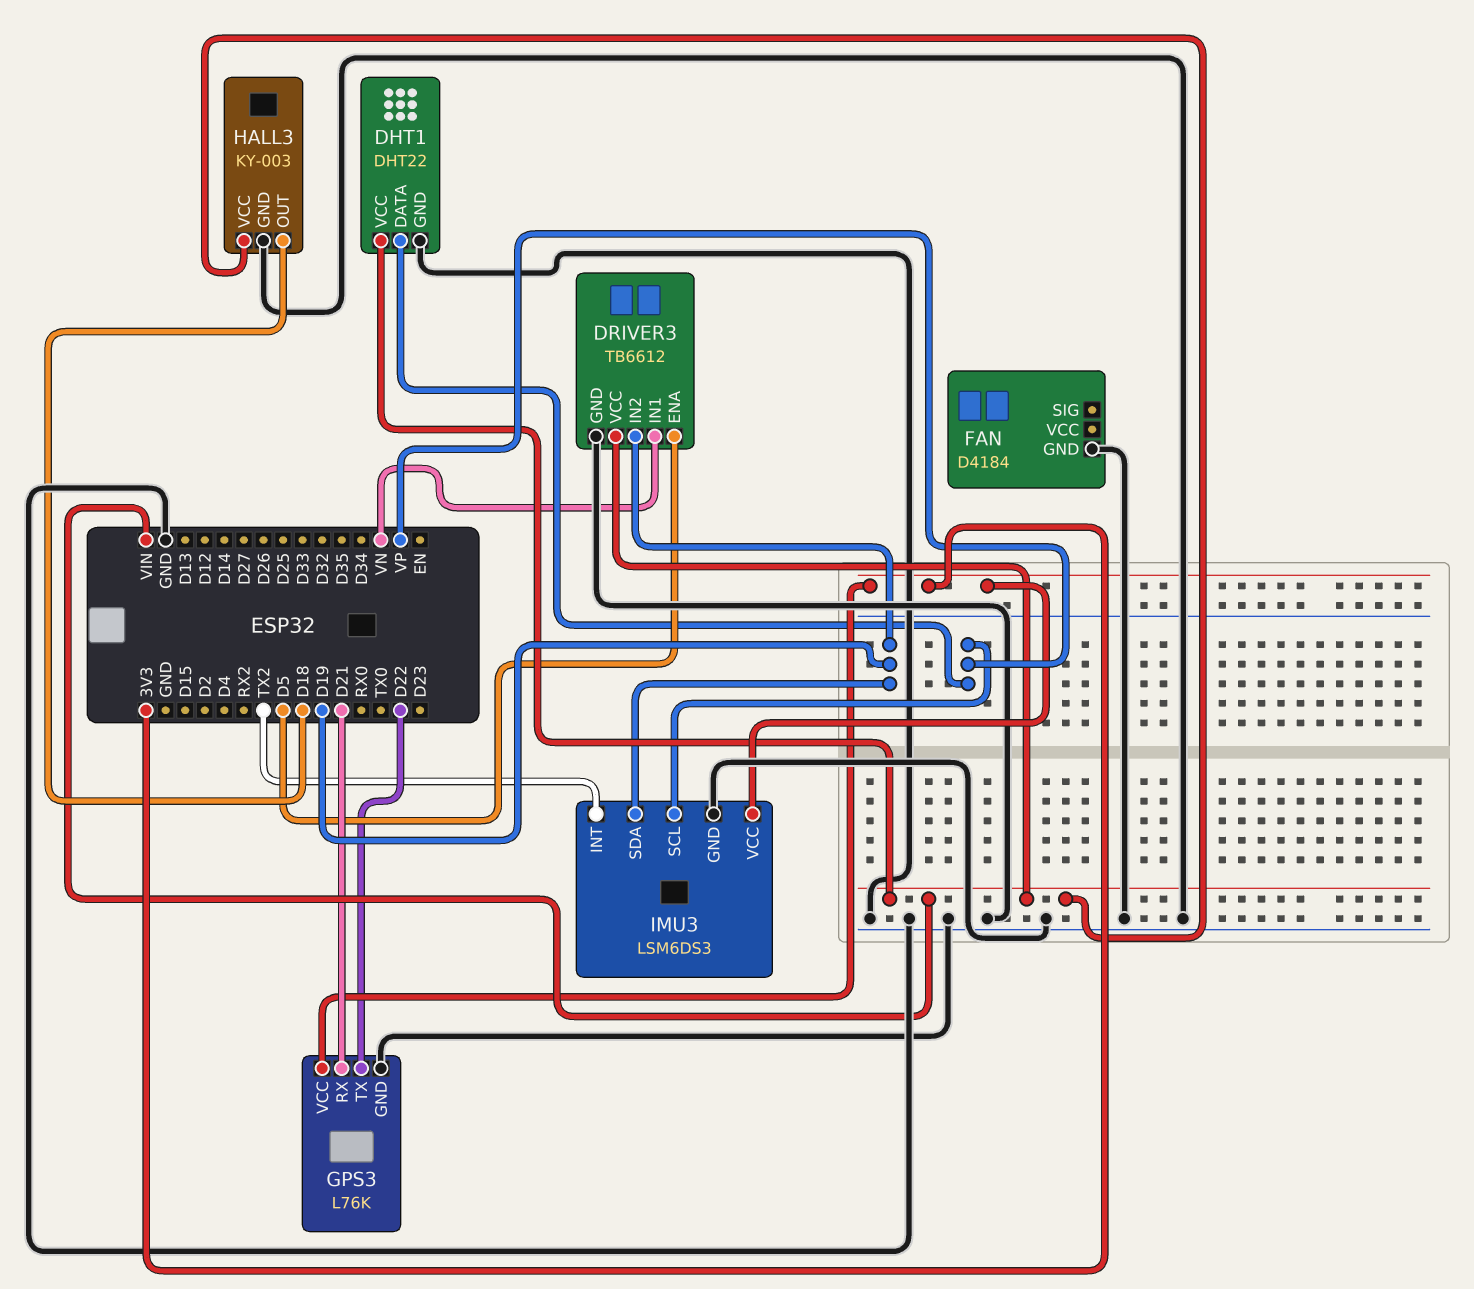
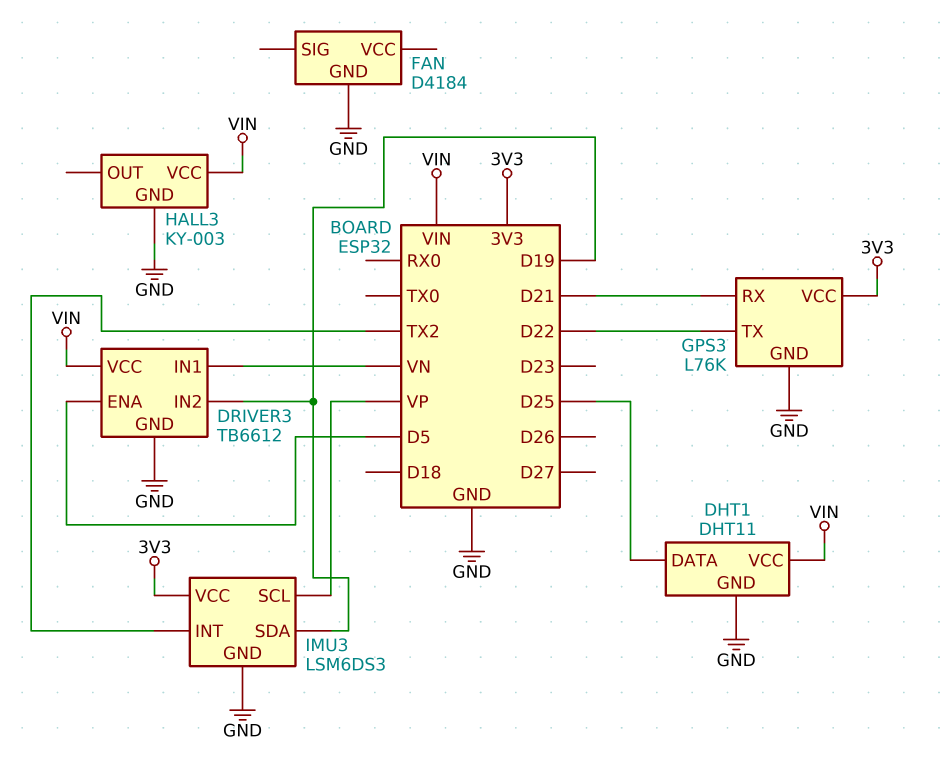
DHT1: DHT22 -> DHT11
DHT1 pin DATA: VP -> D25
HALL3 pin OUT: D18 -> none

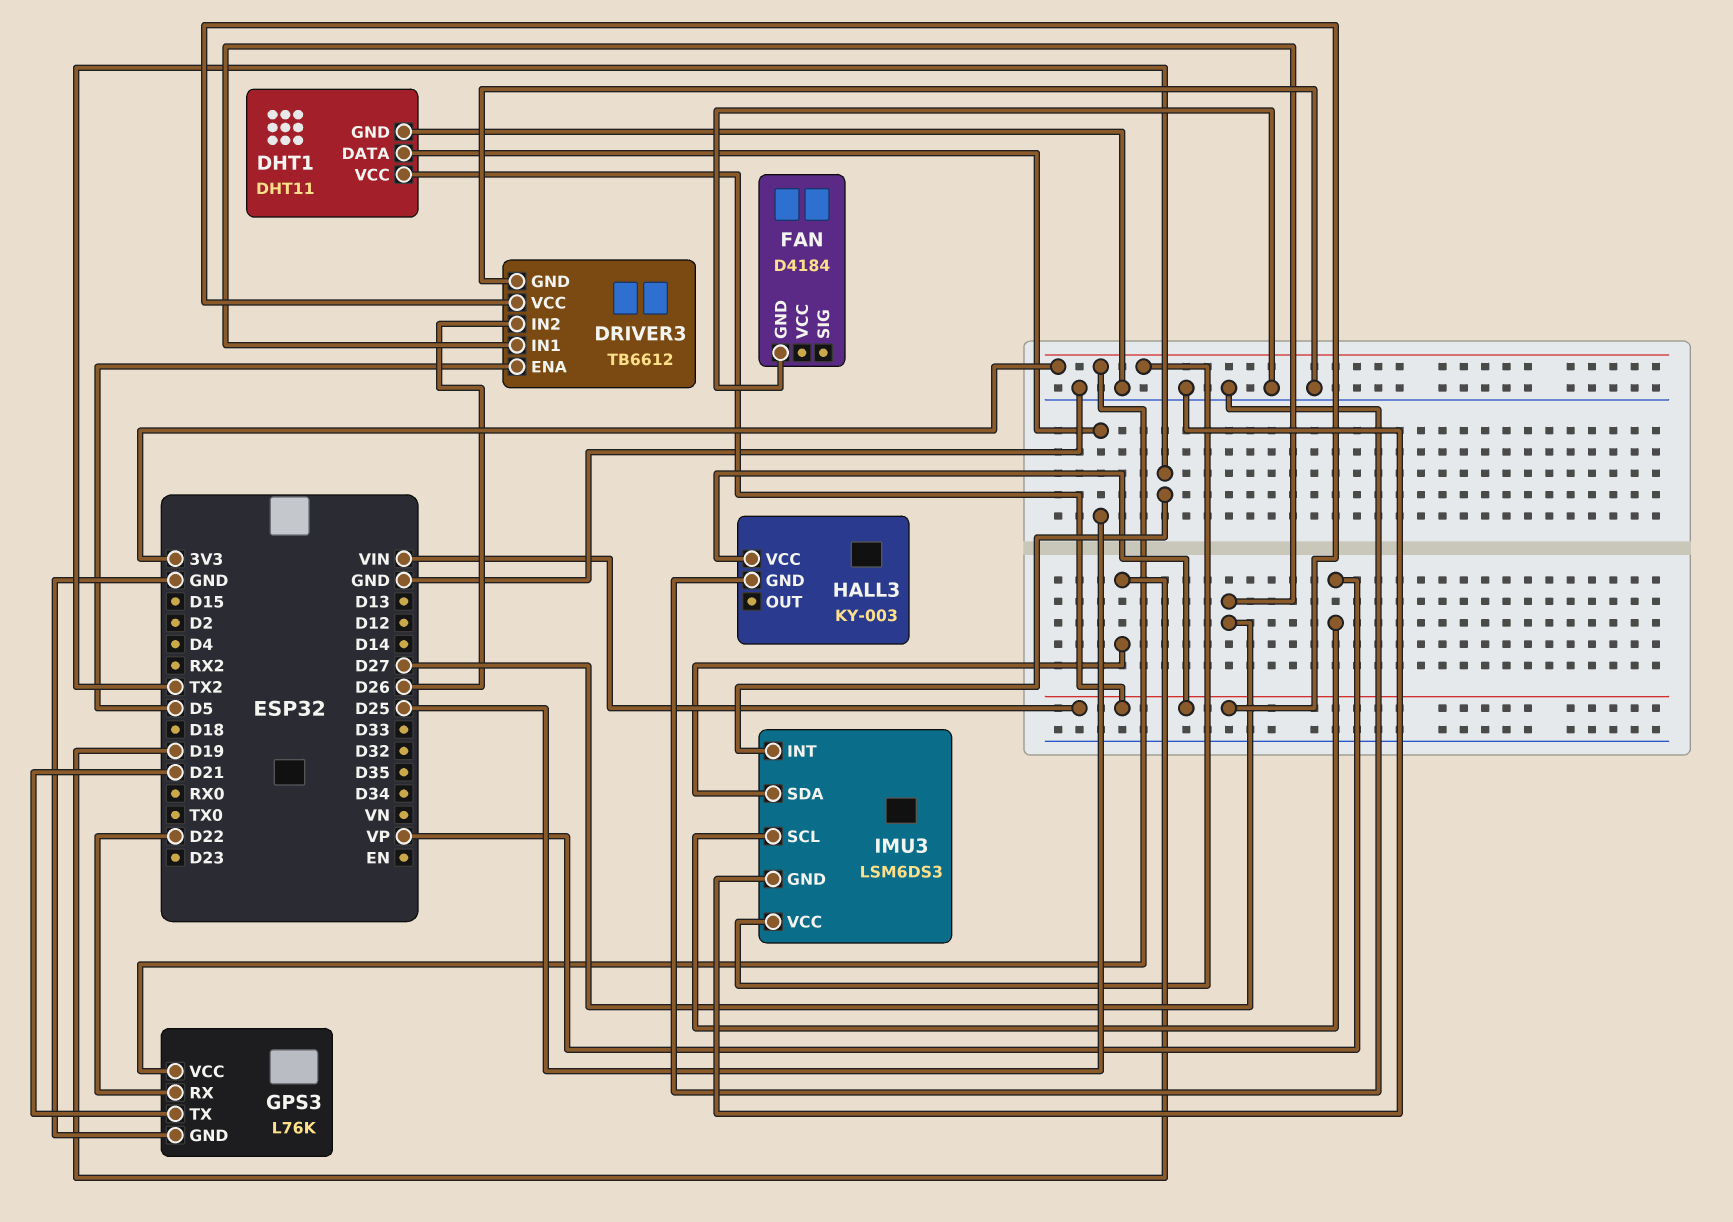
DRIVER3 pin IN1: VN -> D27
DRIVER3 pin IN2: D19 -> D26
GPS3 pin RX: D21 -> D22
GPS3 pin TX: D22 -> D21

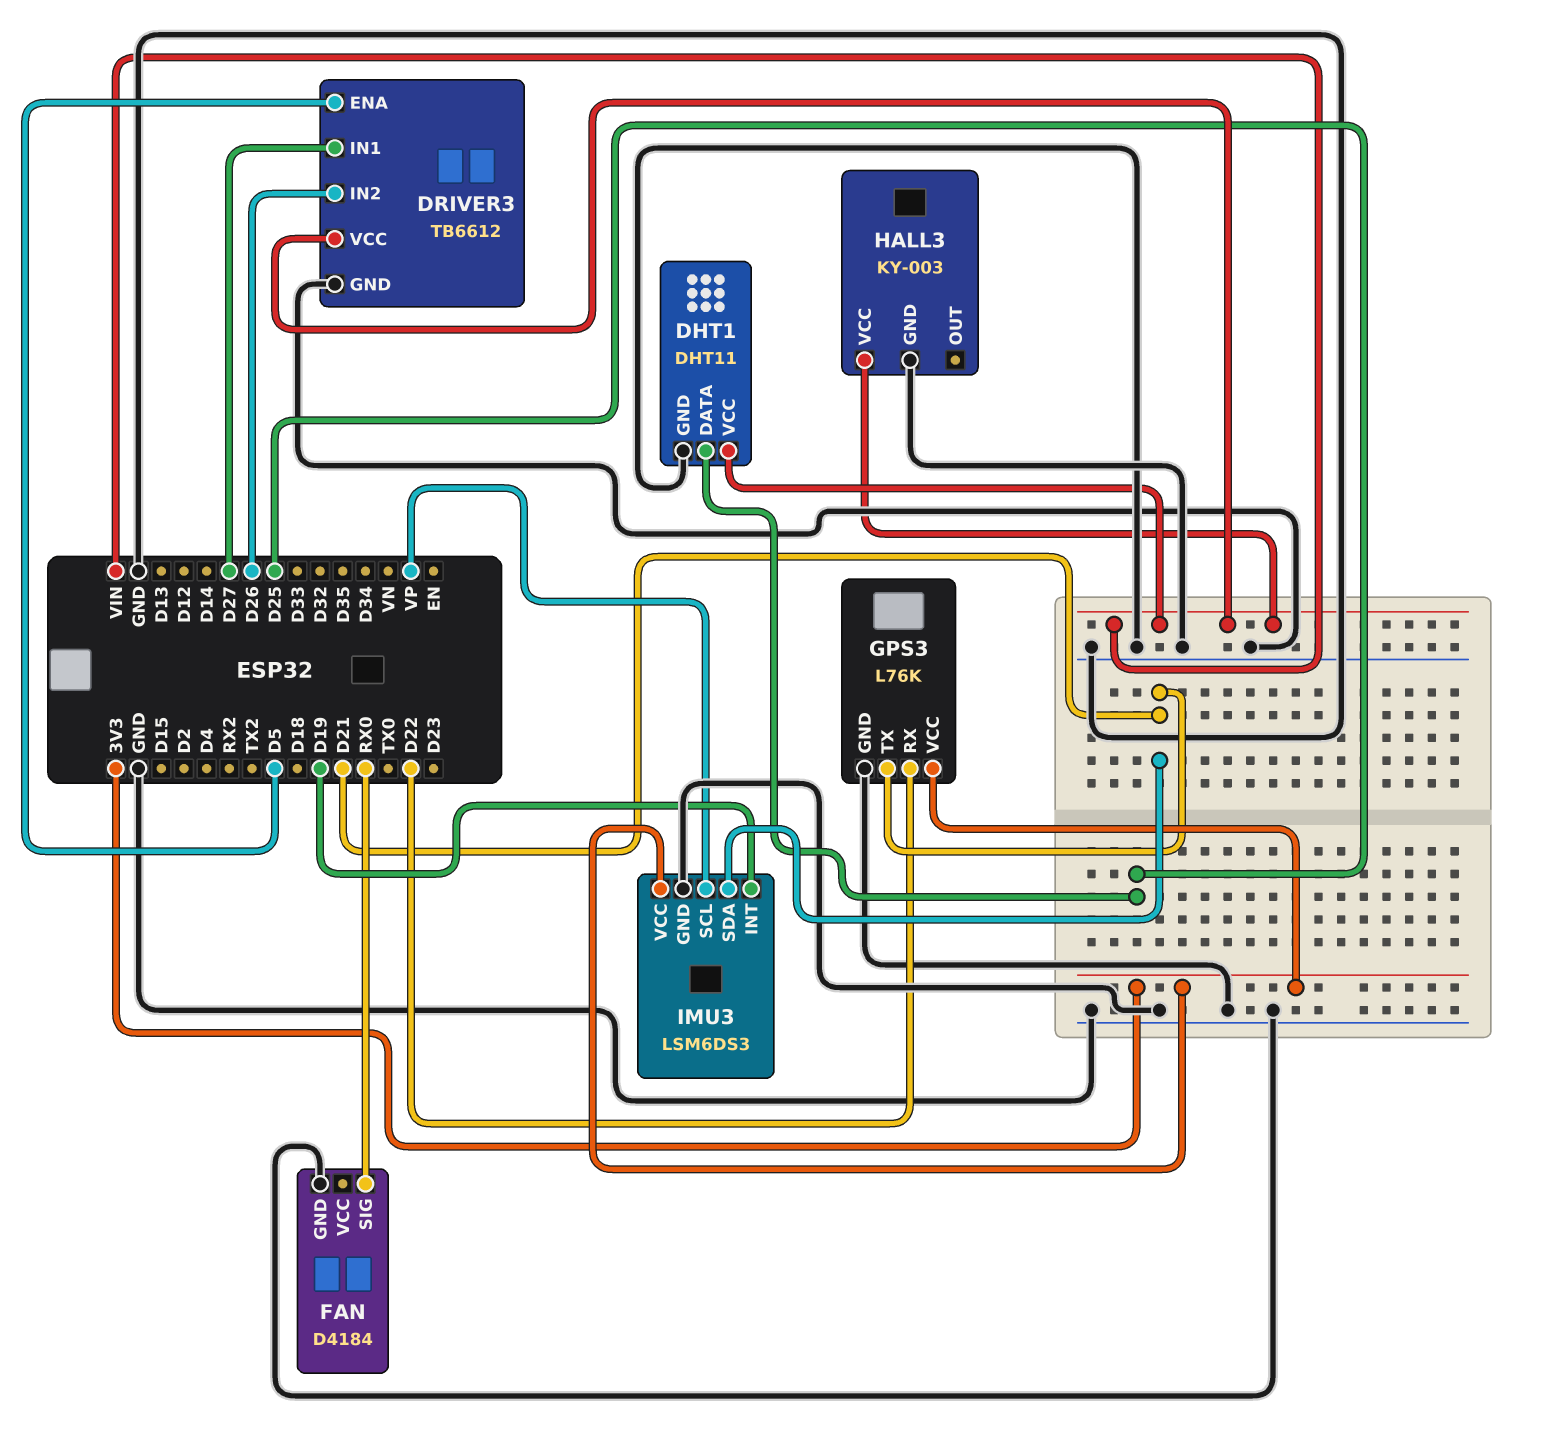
FAN pin SIG: none -> RX0
IMU3 pin INT: TX2 -> D19
IMU3 pin SDA: D19 -> D21

